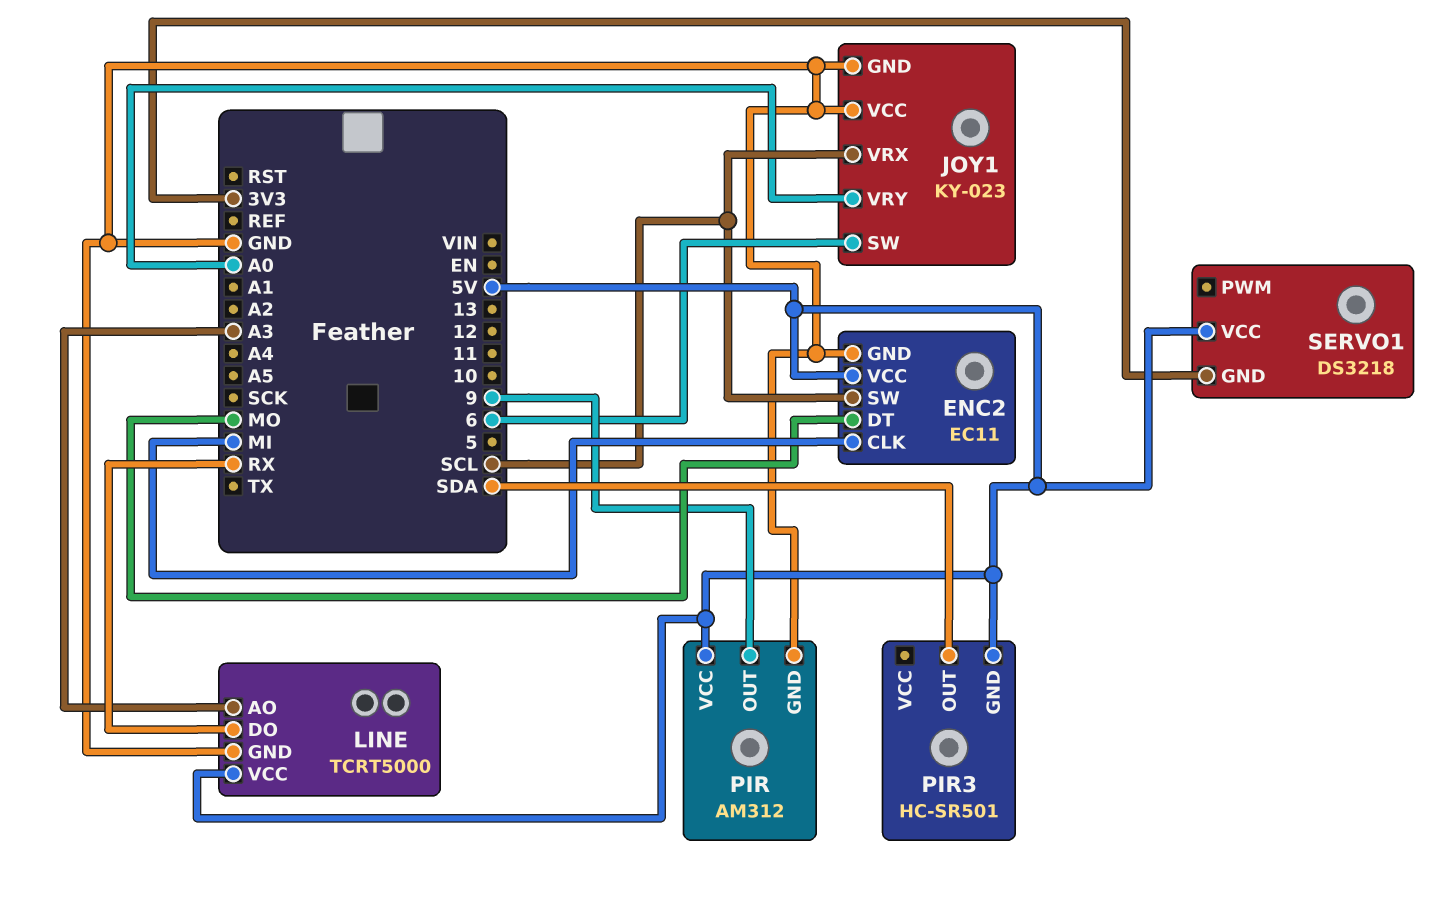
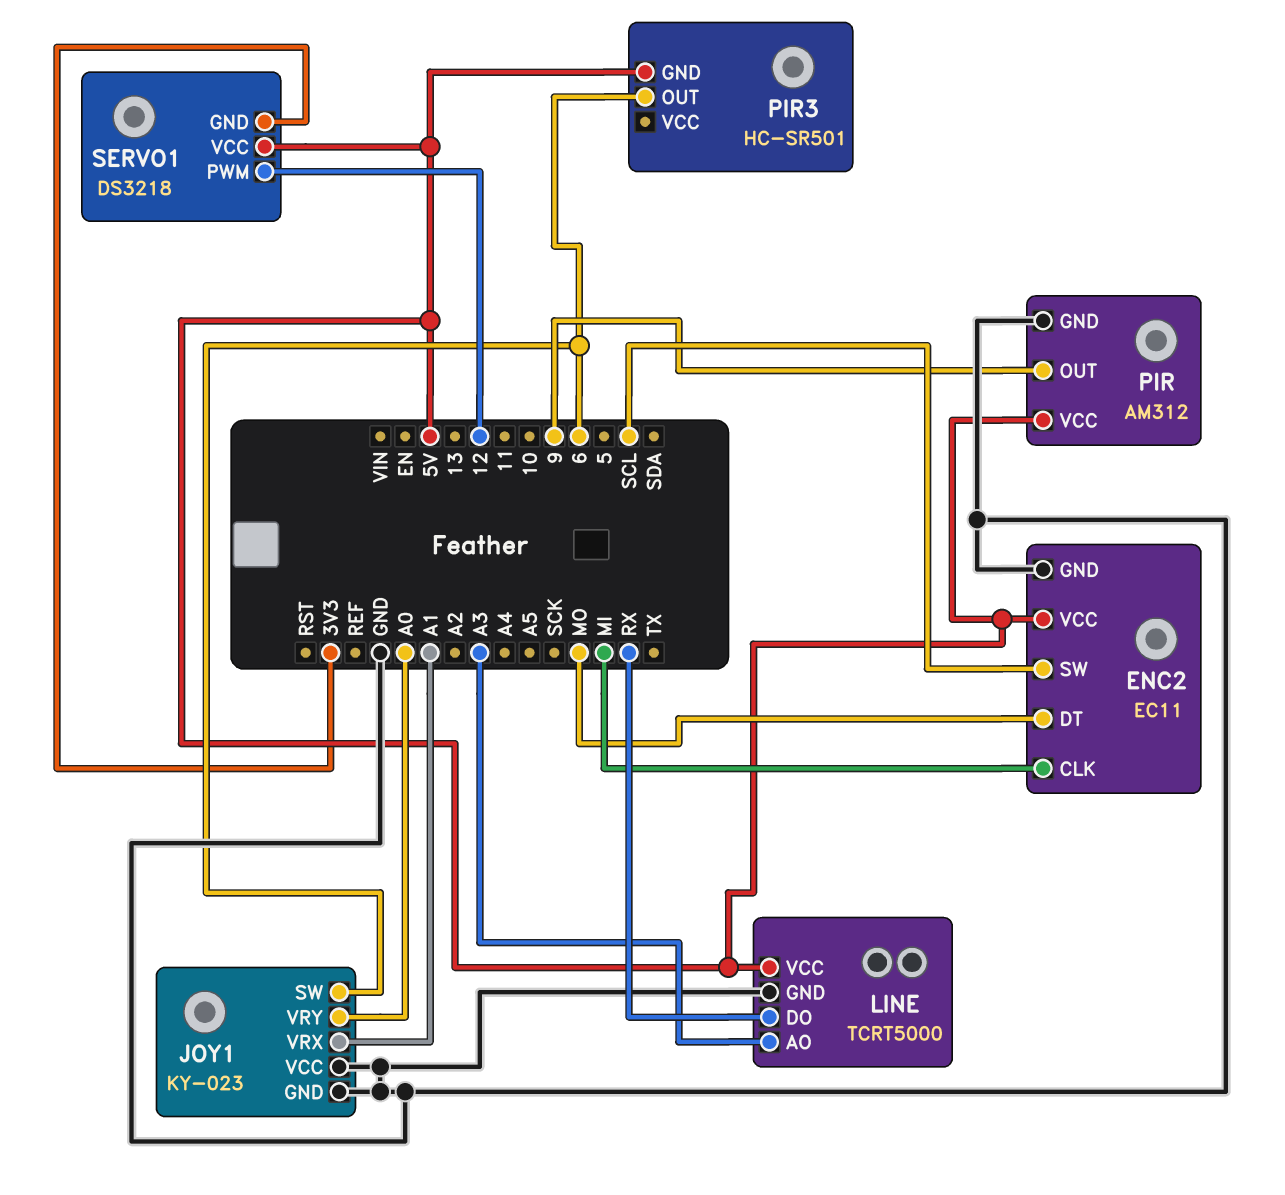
JOY1 pin VRX: SCL -> A1
PIR3 pin OUT: SDA -> 6
SERVO1 pin PWM: none -> 12

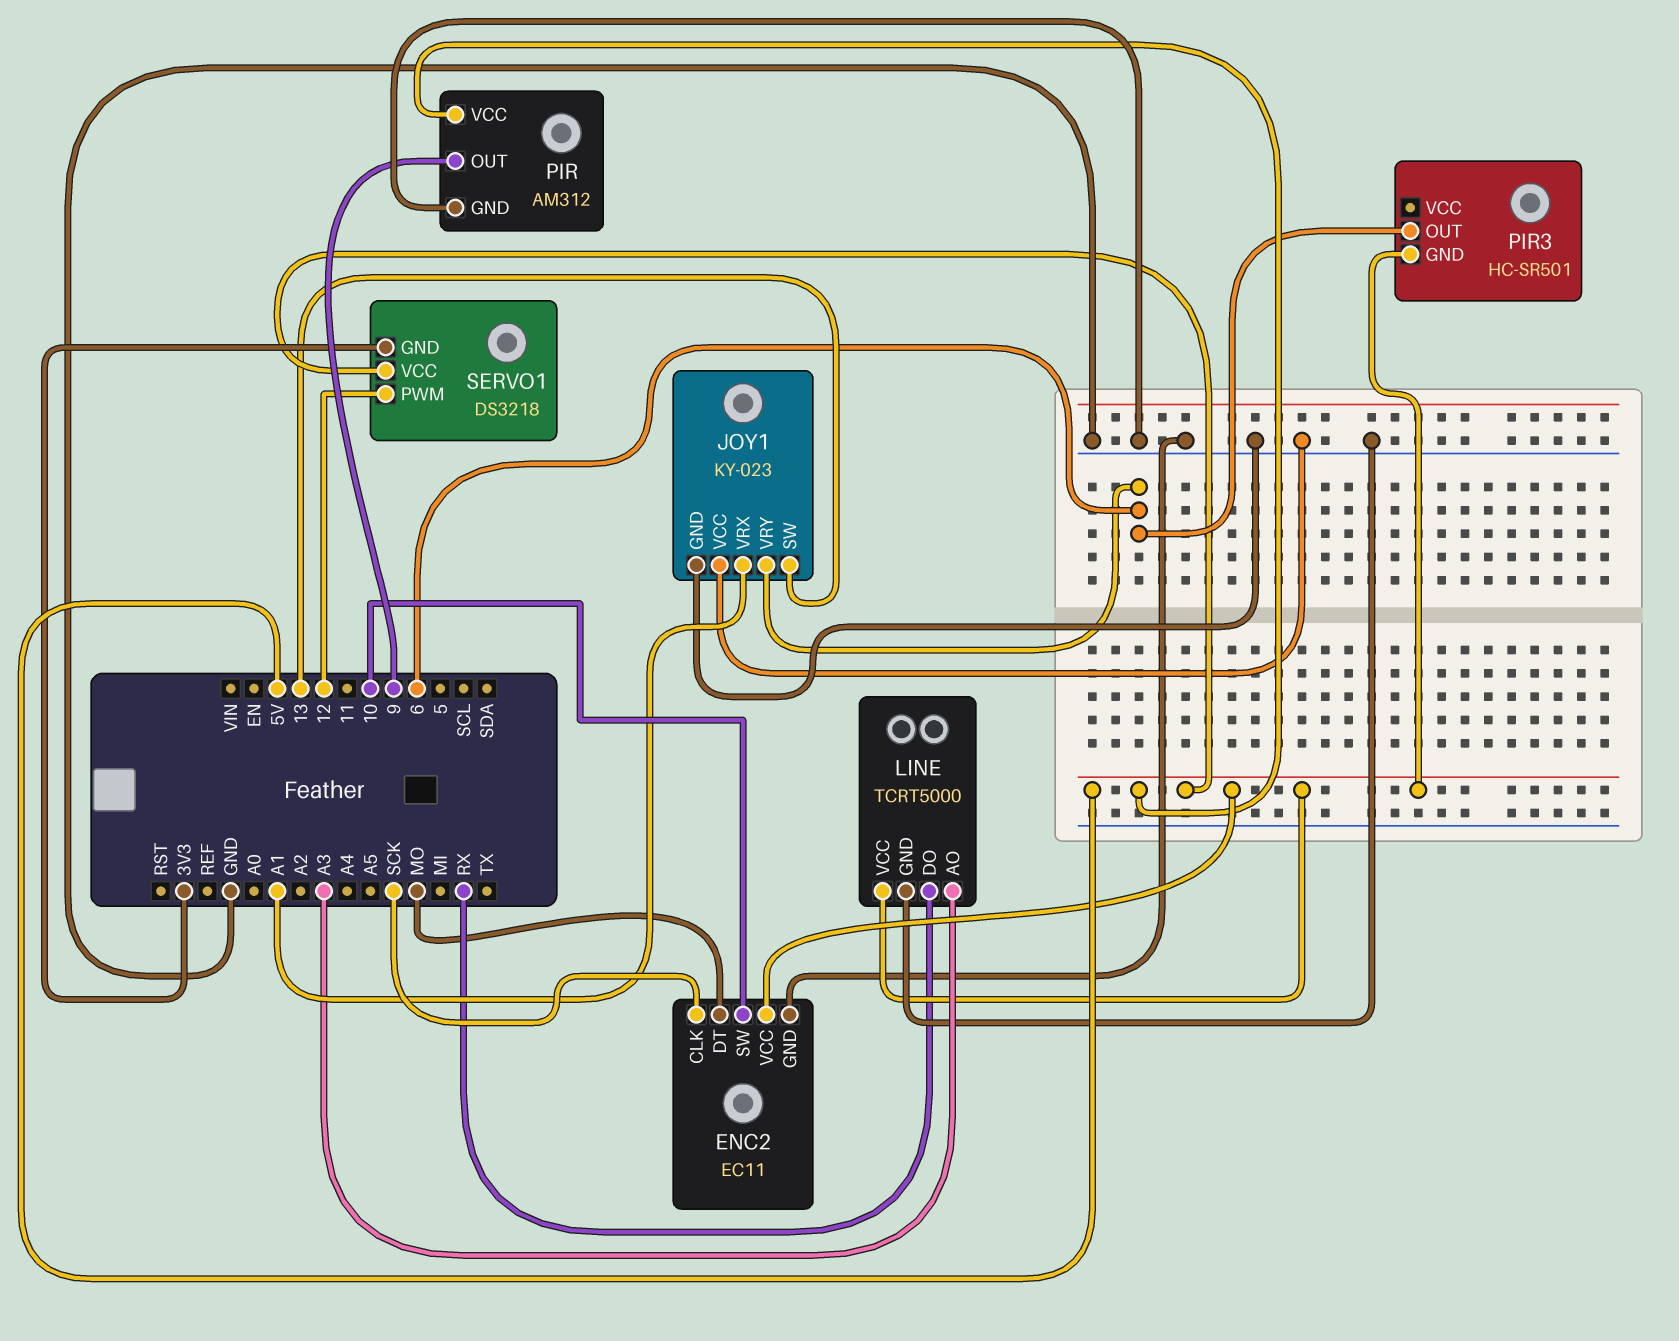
ENC2 pin CLK: MI -> SCK
ENC2 pin SW: SCL -> 10
JOY1 pin SW: 6 -> 13
JOY1 pin VRY: A0 -> 6

